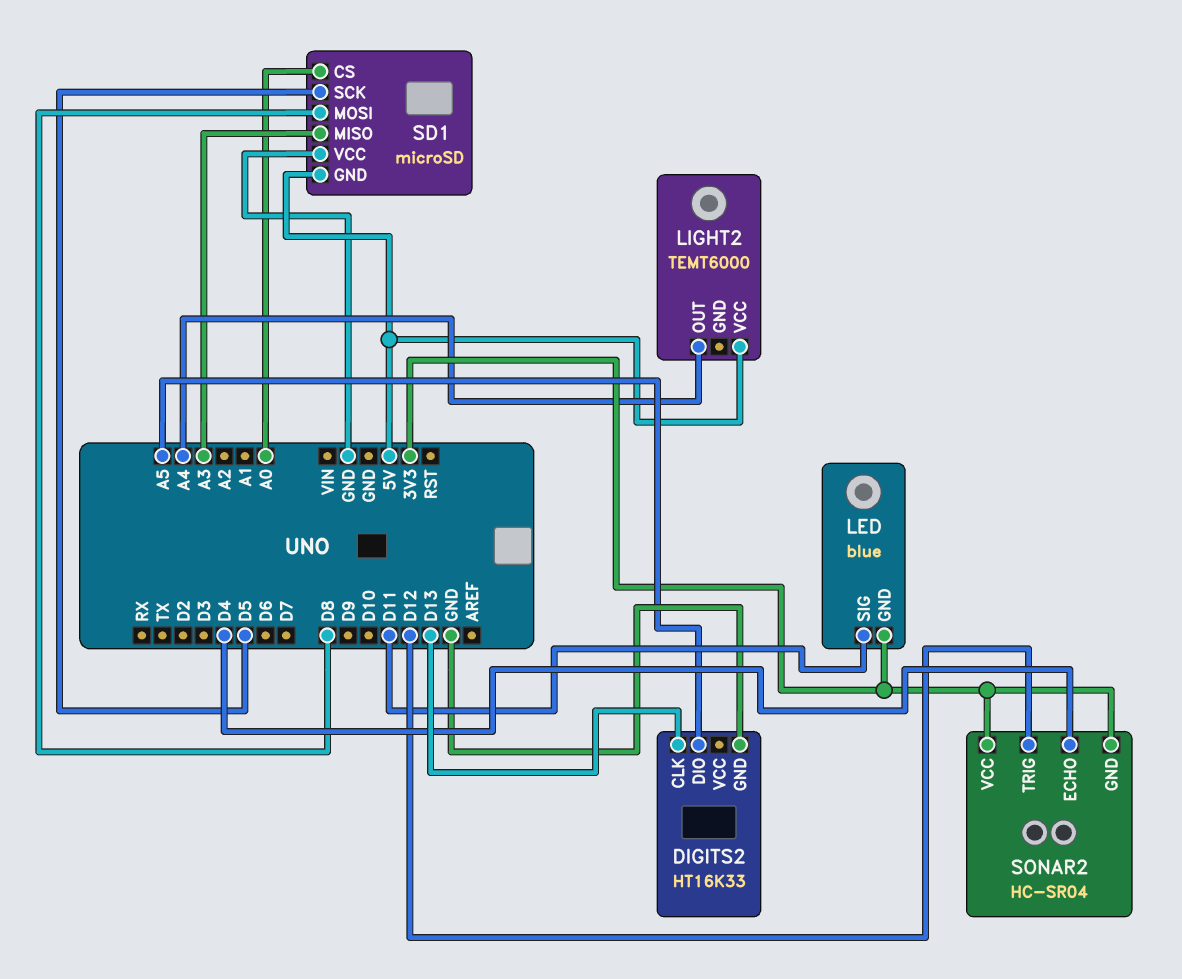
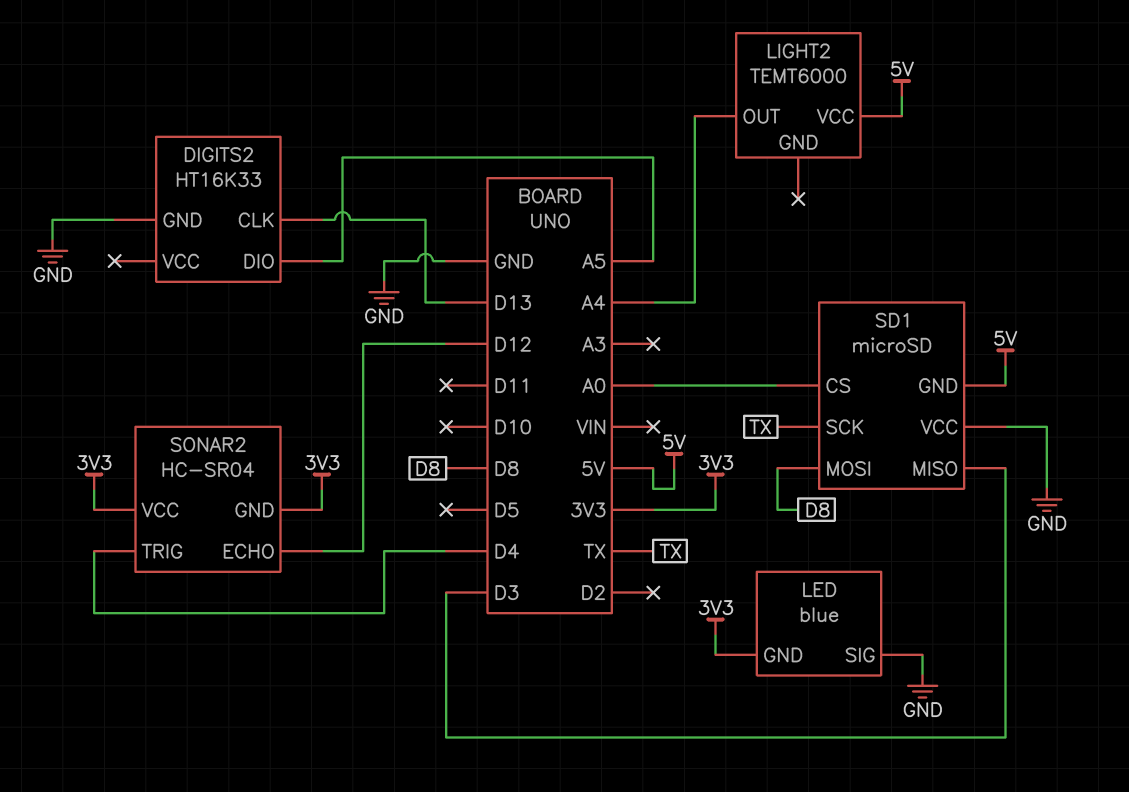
LED pin SIG: D11 -> GND
SD1 pin MISO: A3 -> D3
SD1 pin SCK: D5 -> TX
SONAR2 pin ECHO: D4 -> D12
SONAR2 pin TRIG: D12 -> D4

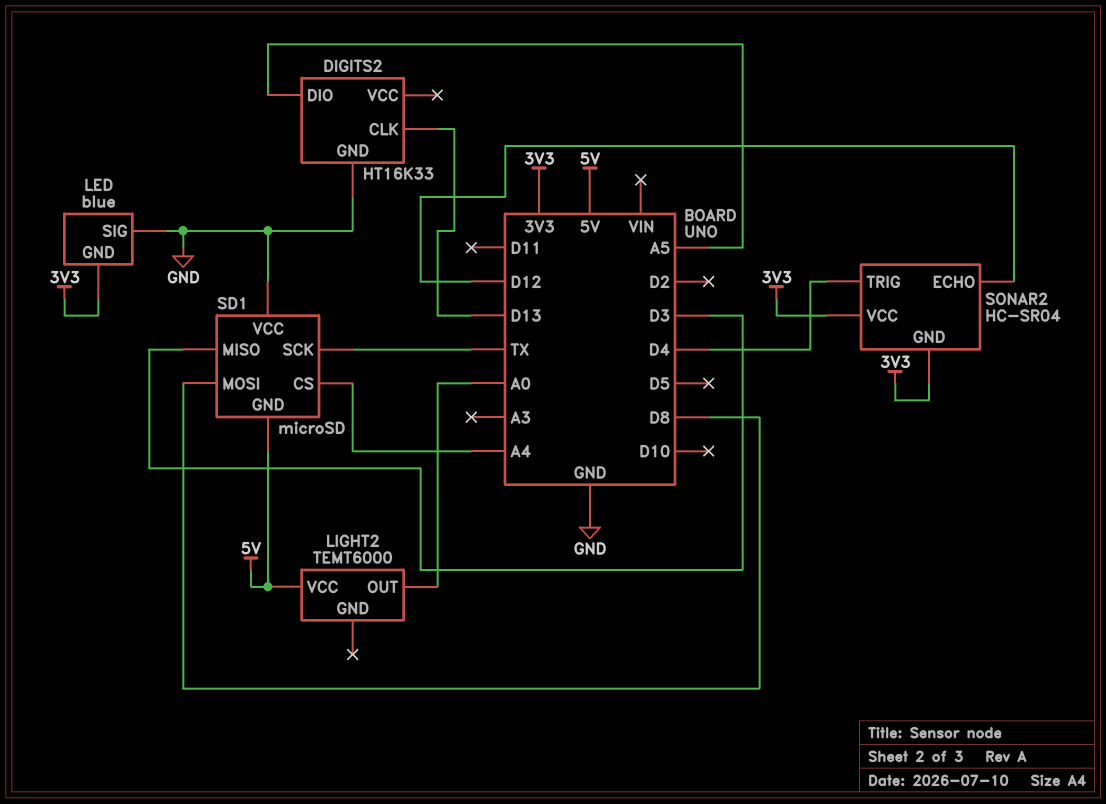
LIGHT2 pin OUT: A4 -> A0
SD1 pin CS: A0 -> A4

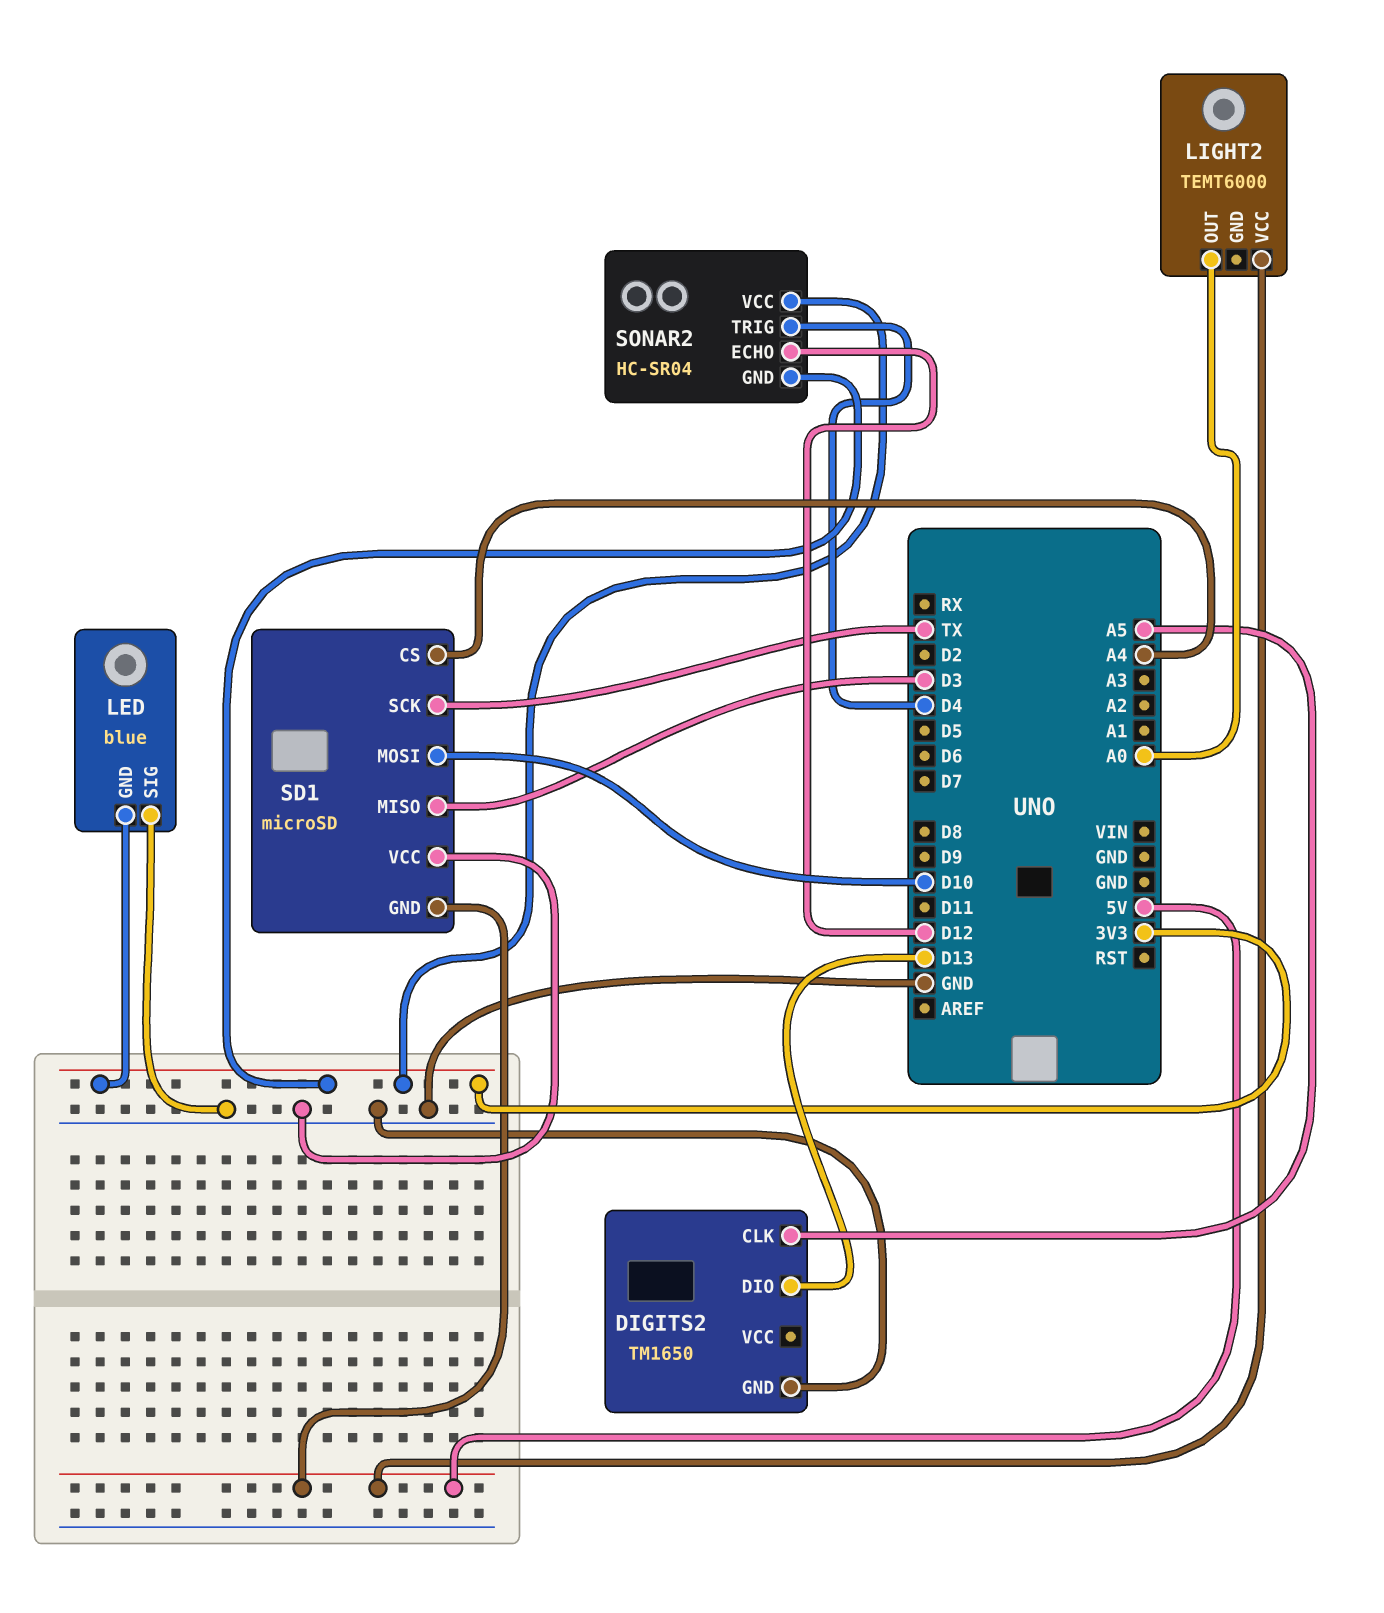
DIGITS2: HT16K33 -> TM1650
DIGITS2 pin CLK: D13 -> A5
DIGITS2 pin DIO: A5 -> D13
SD1 pin MOSI: D8 -> D10

